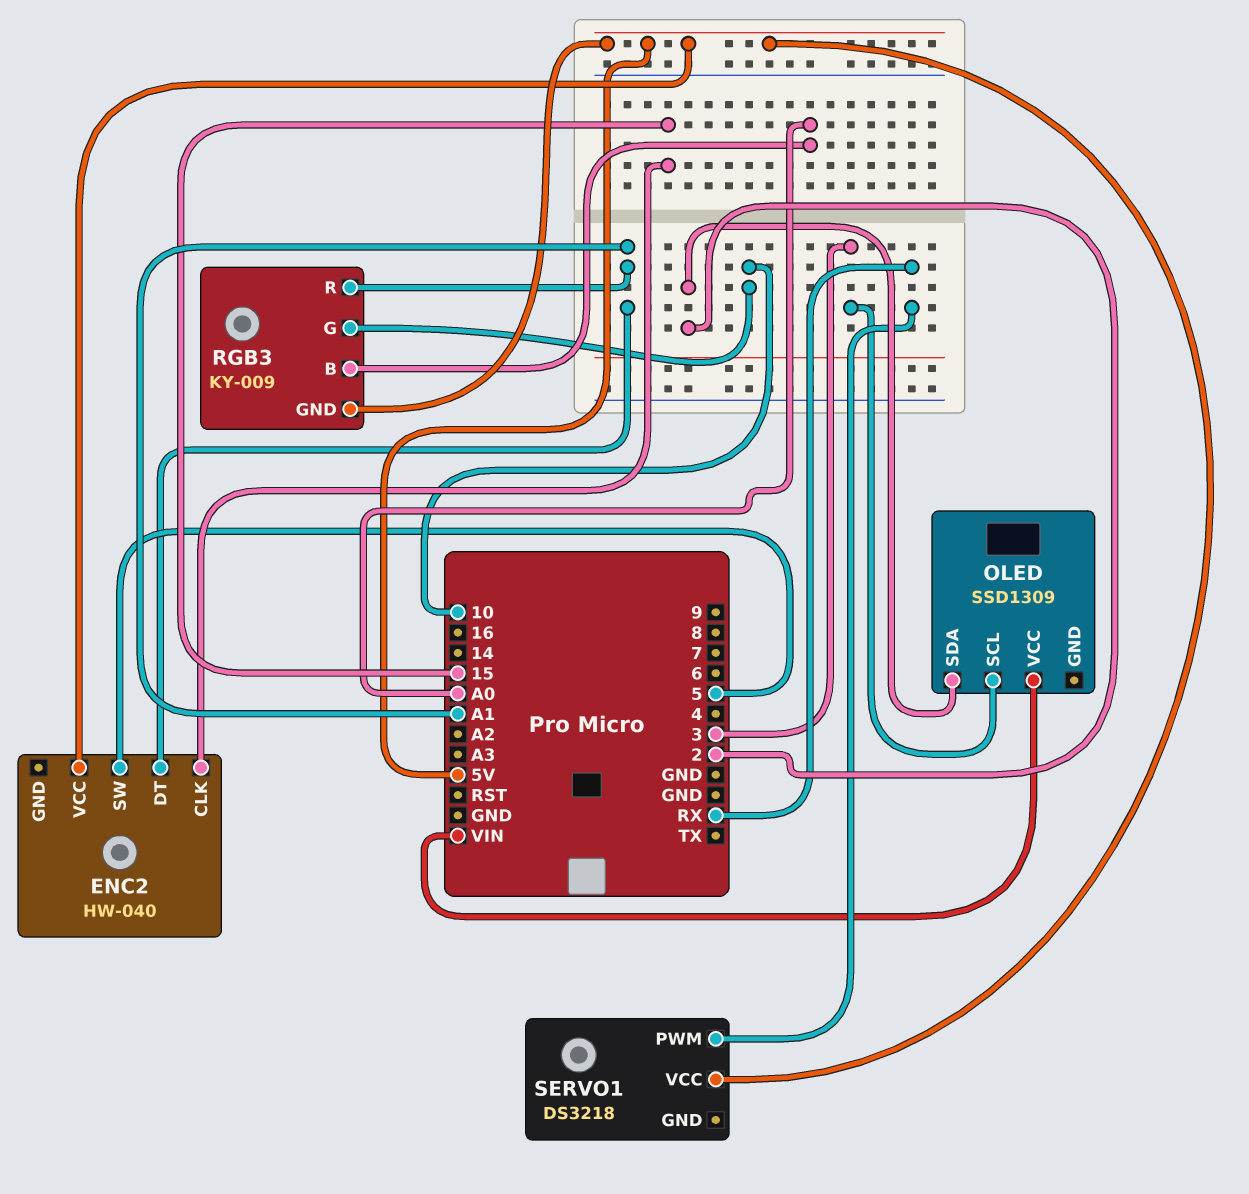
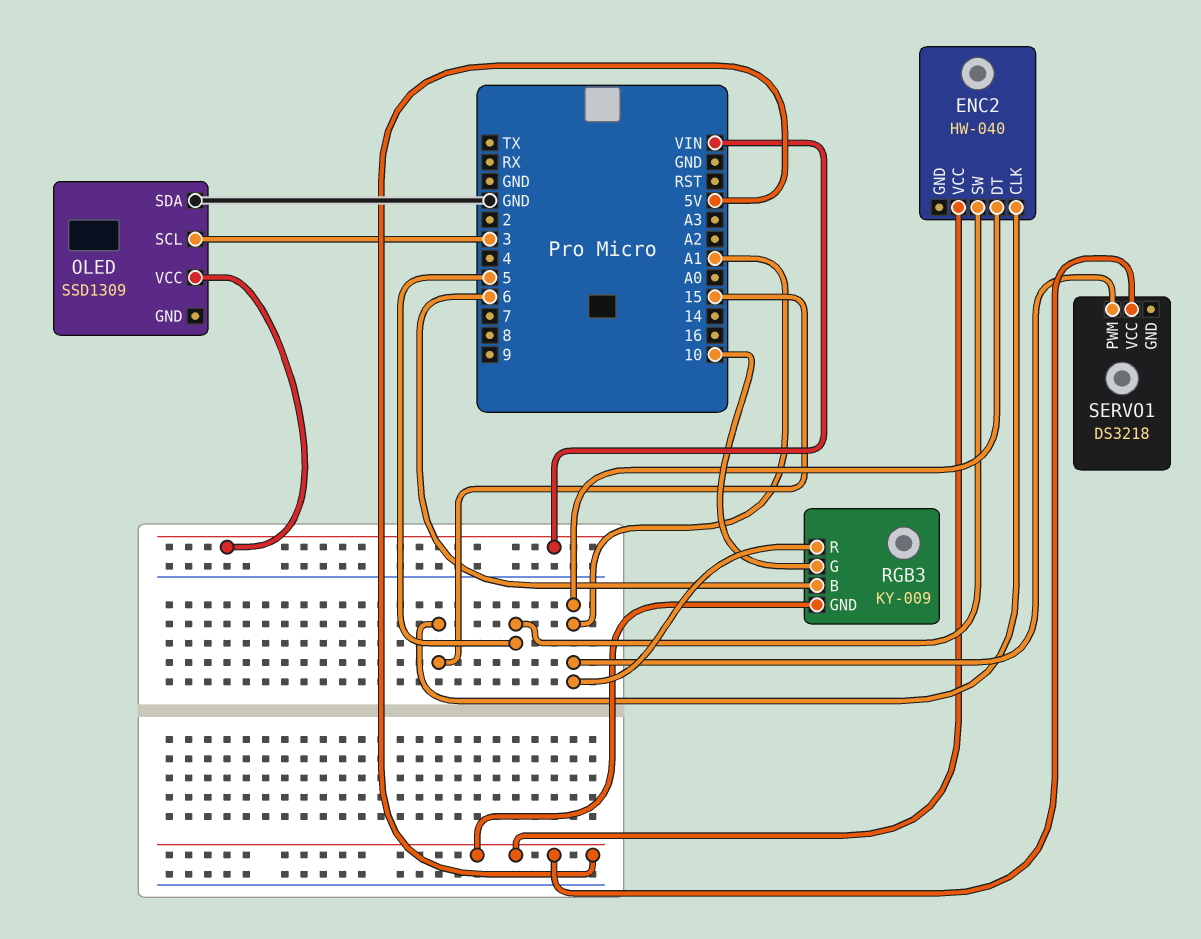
OLED pin SDA: 2 -> GND
RGB3 pin B: A0 -> 6
SERVO1 pin PWM: RX -> A1

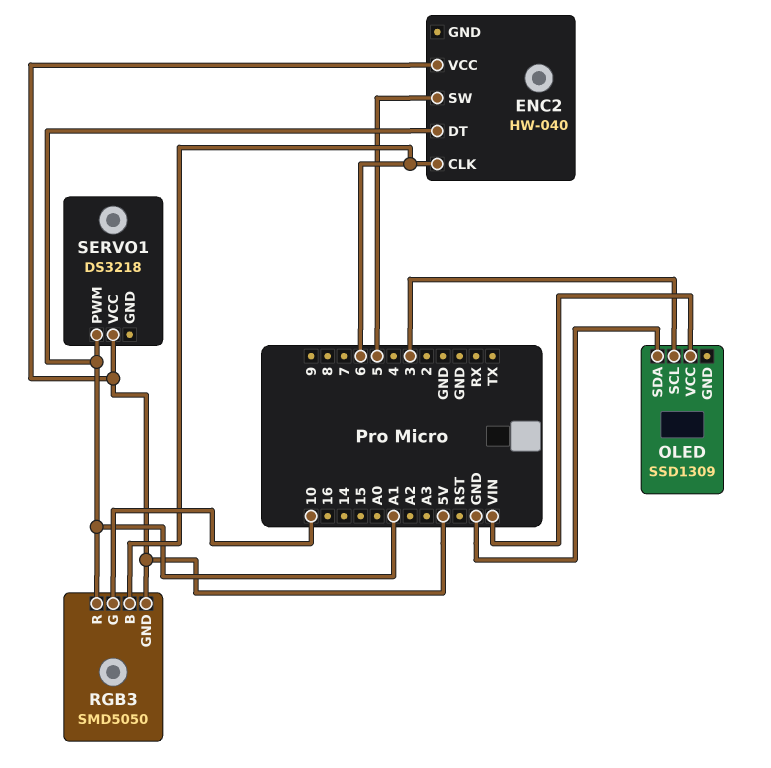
ENC2 pin CLK: 15 -> 6
RGB3: KY-009 -> SMD5050

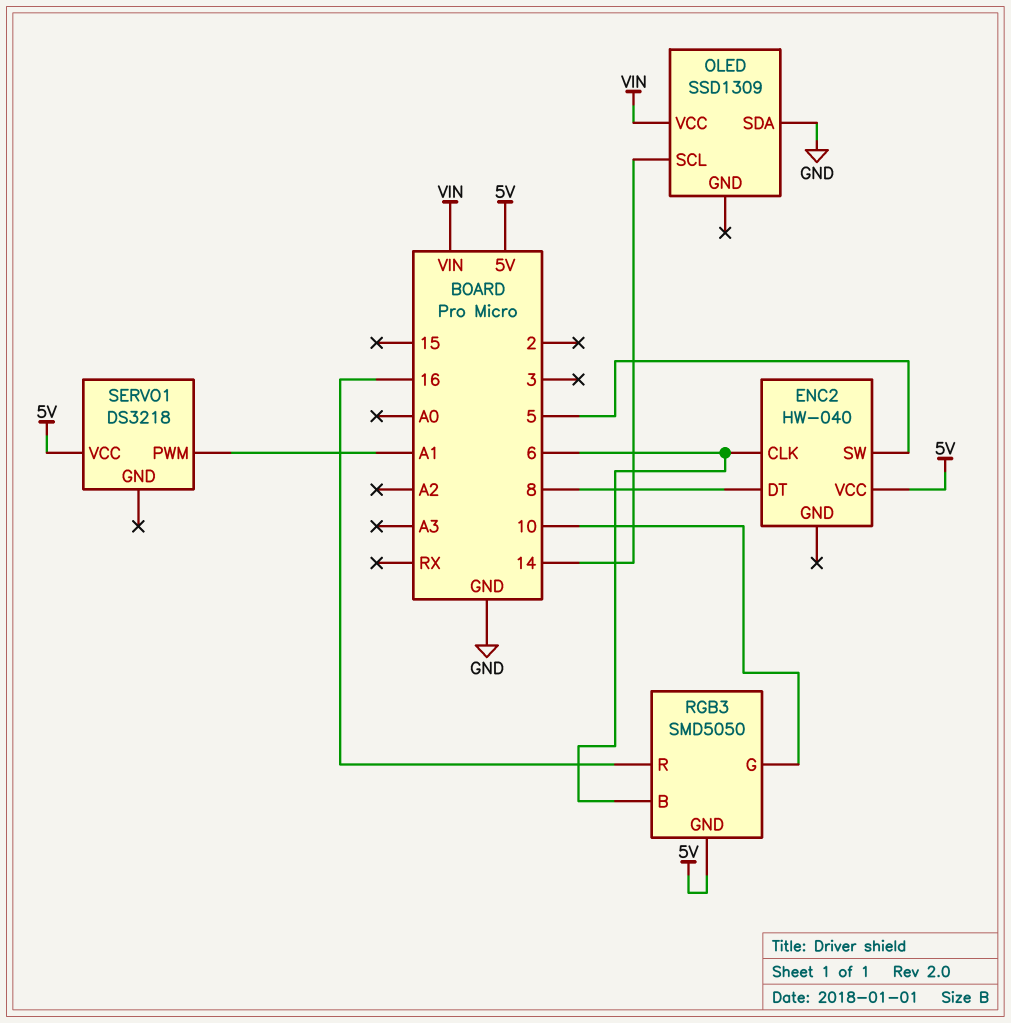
ENC2 pin DT: A1 -> 8
OLED pin SCL: 3 -> 14
RGB3 pin R: A1 -> 16

